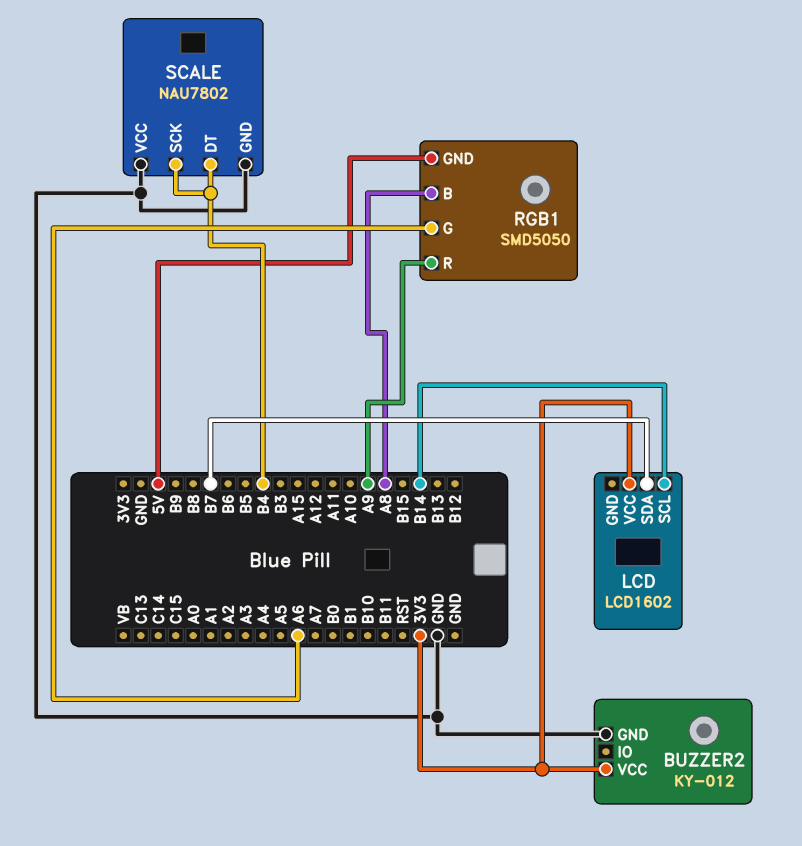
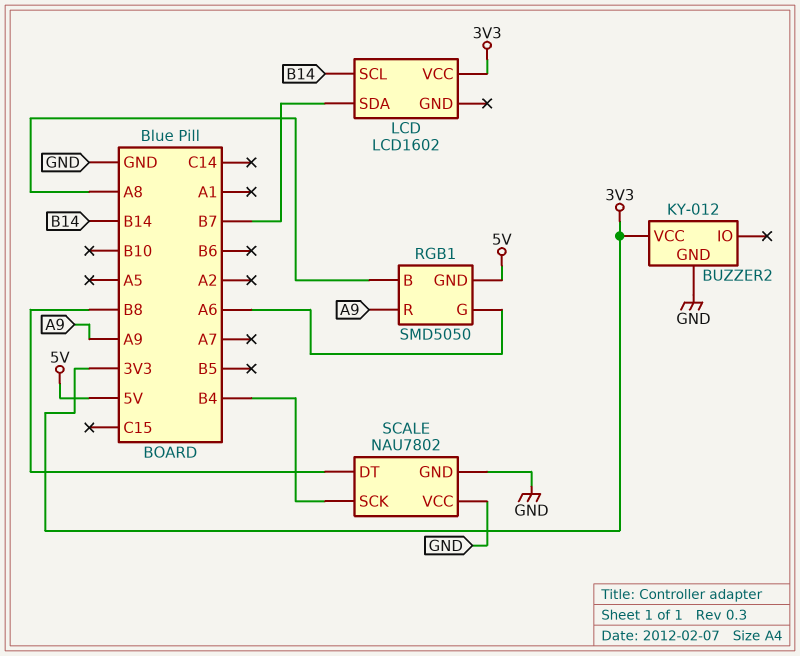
SCALE pin DT: B4 -> B8

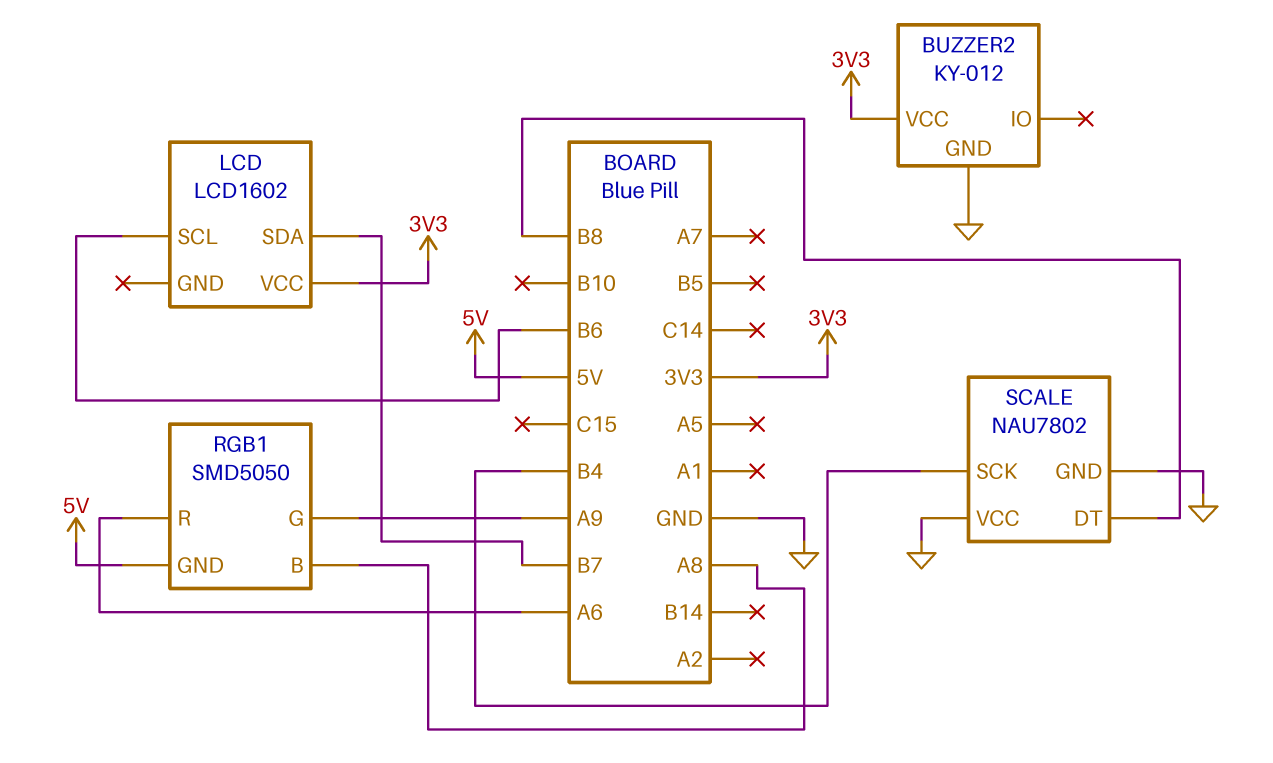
LCD pin SCL: B14 -> B6
RGB1 pin G: A6 -> A9
RGB1 pin R: A9 -> A6

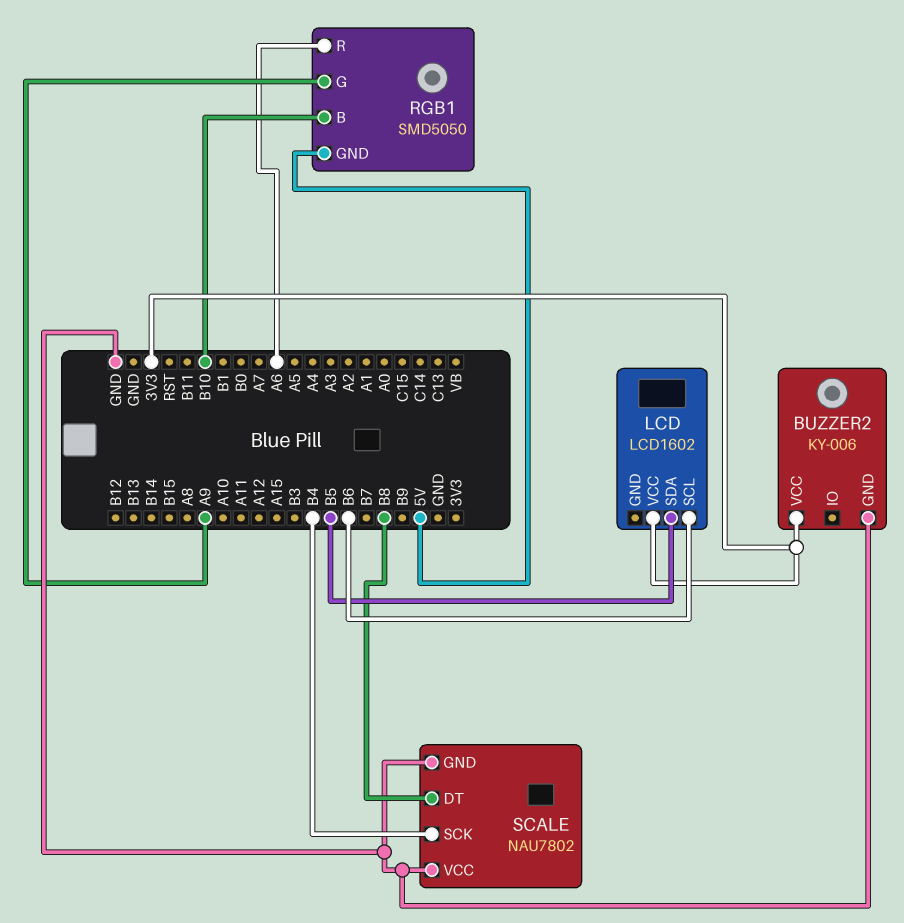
BUZZER2: KY-012 -> KY-006
LCD pin SDA: B7 -> B5
RGB1 pin B: A8 -> B10

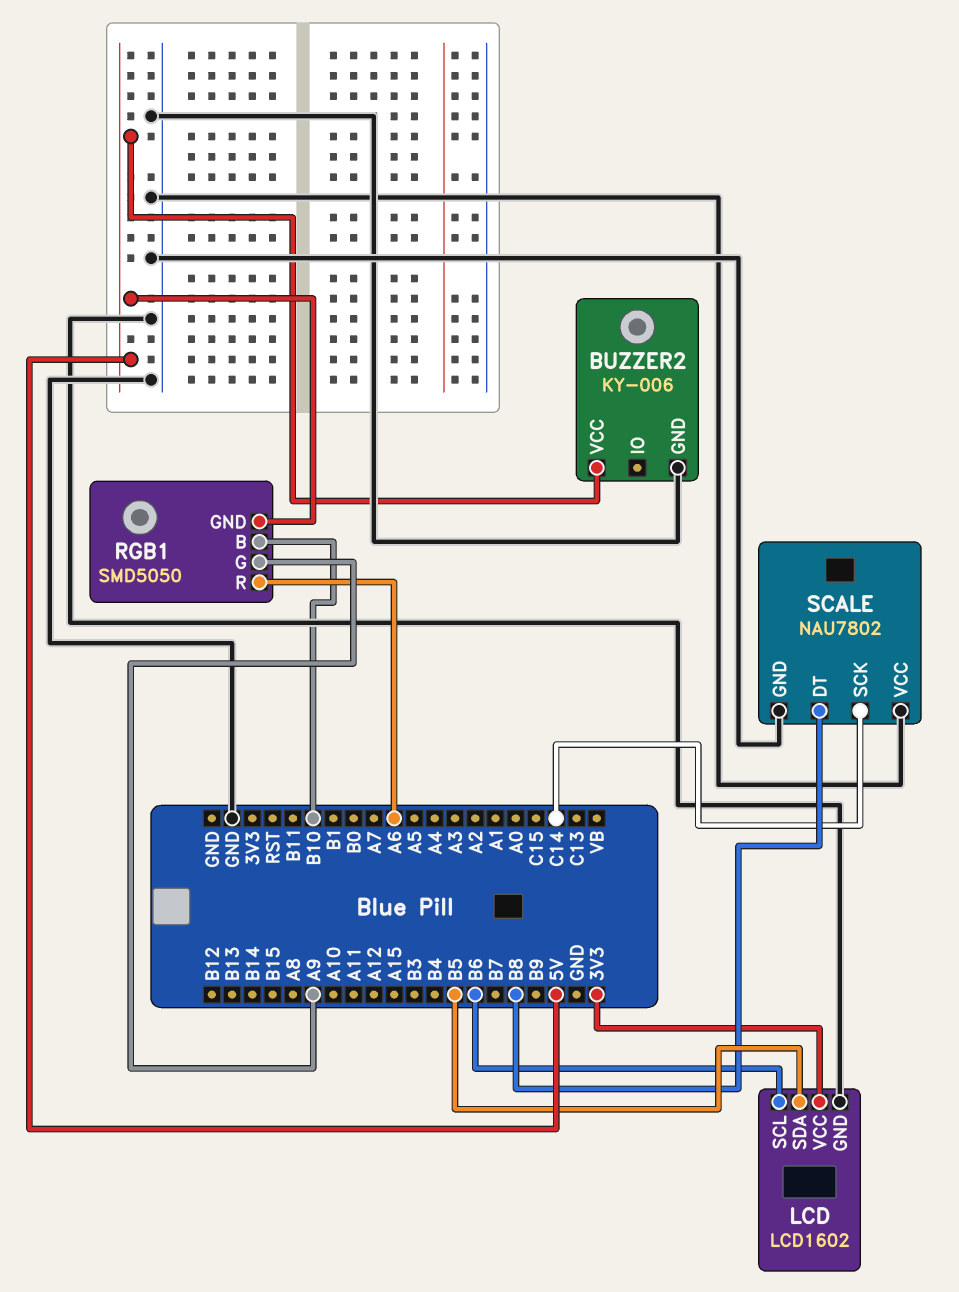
BUZZER2 pin VCC: 3V3 -> 5V
LCD pin GND: none -> GND
SCALE pin SCK: B4 -> C14

